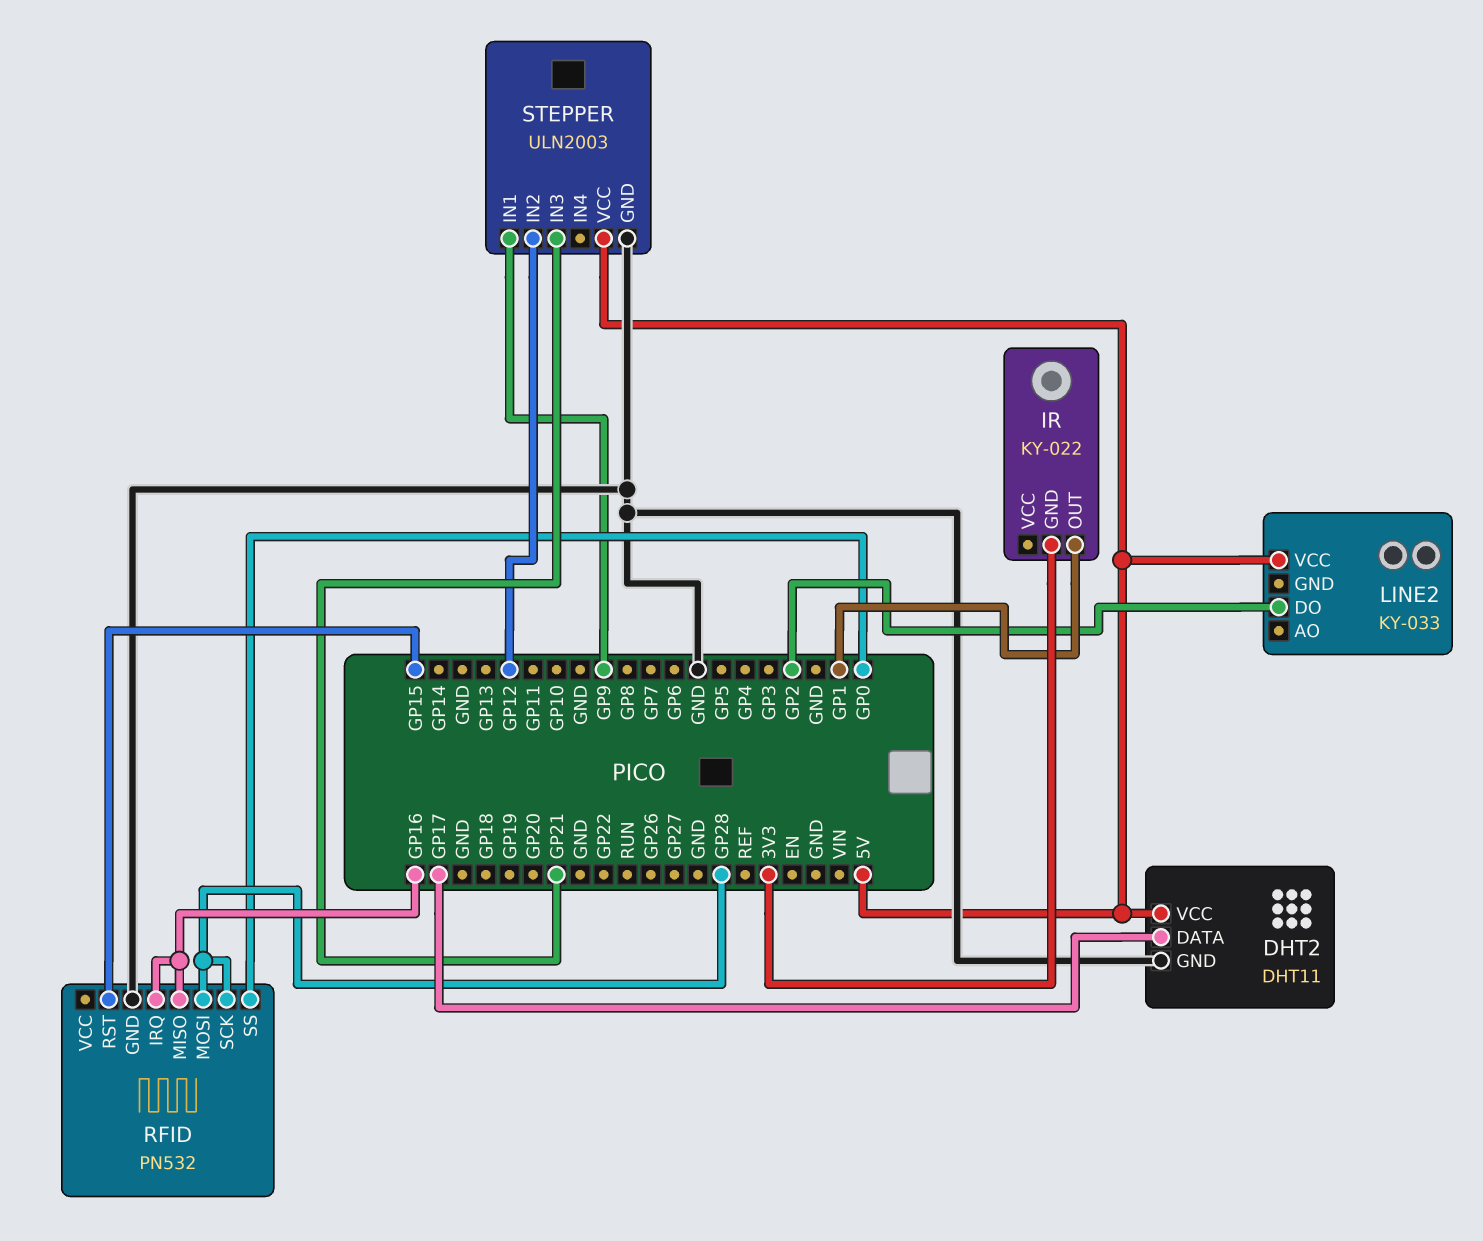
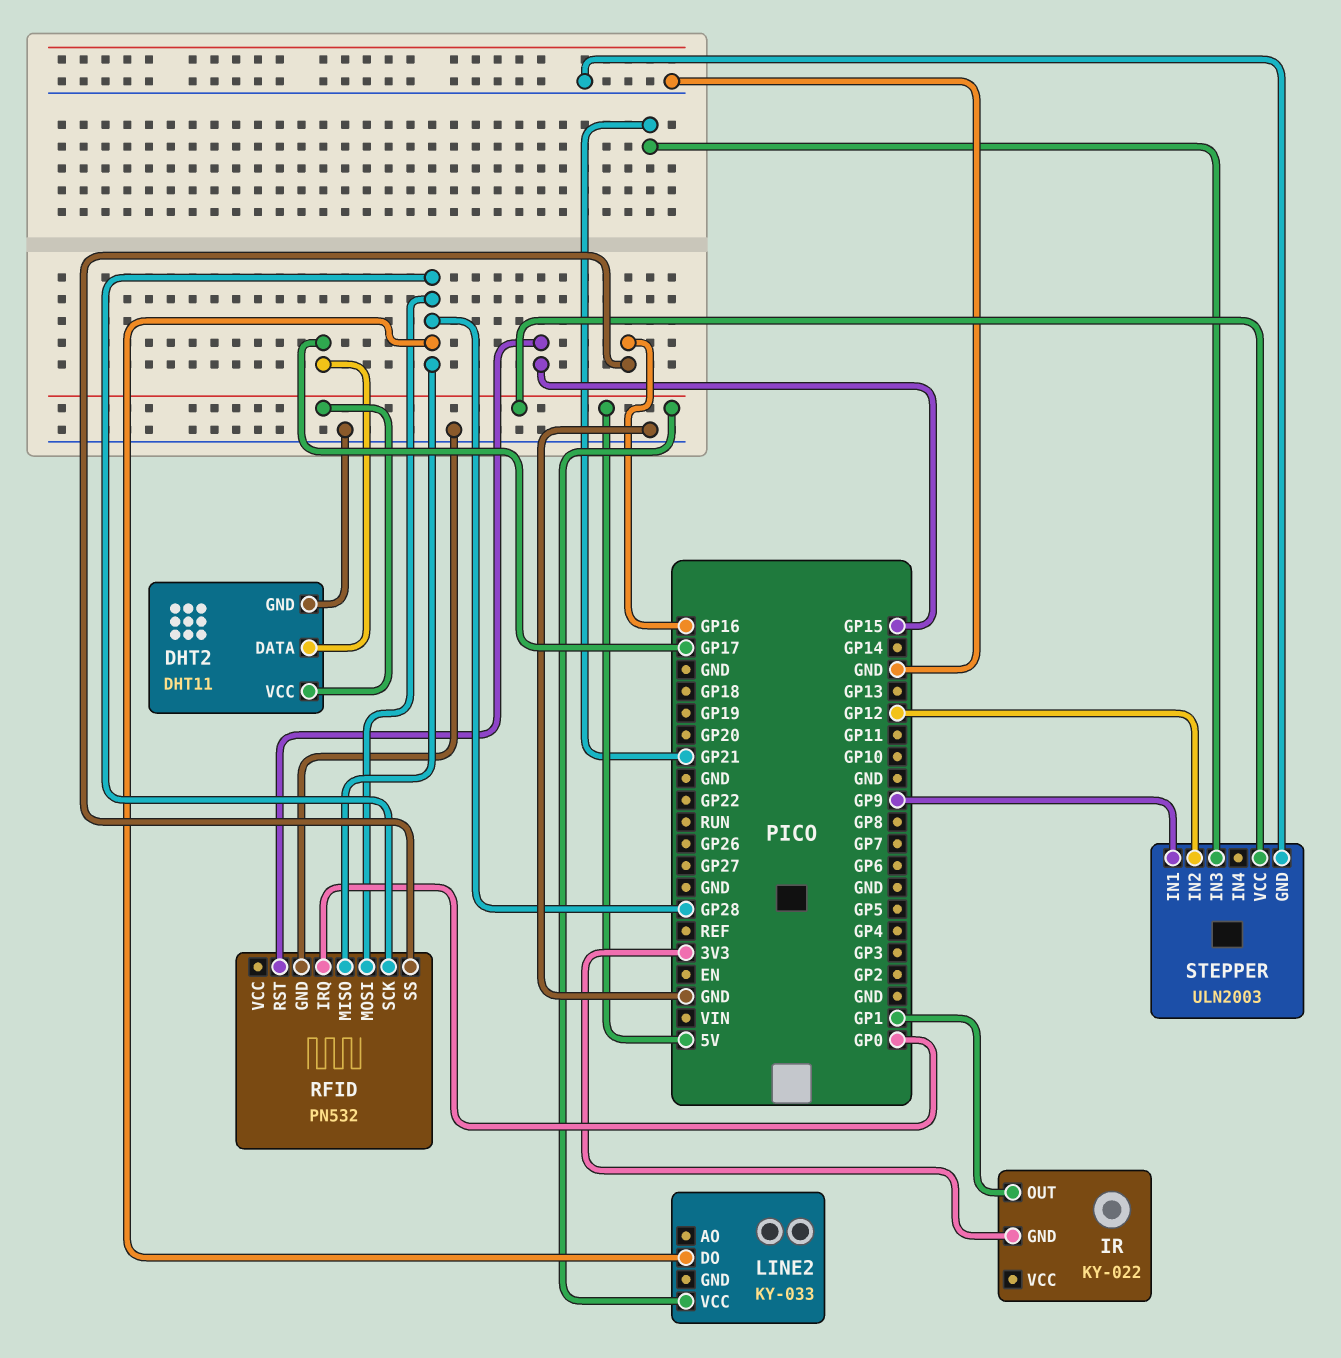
LINE2 pin DO: GP2 -> GP28
RFID pin IRQ: GP16 -> GP0
RFID pin MISO: GP16 -> GP28
RFID pin SS: GP0 -> GP16

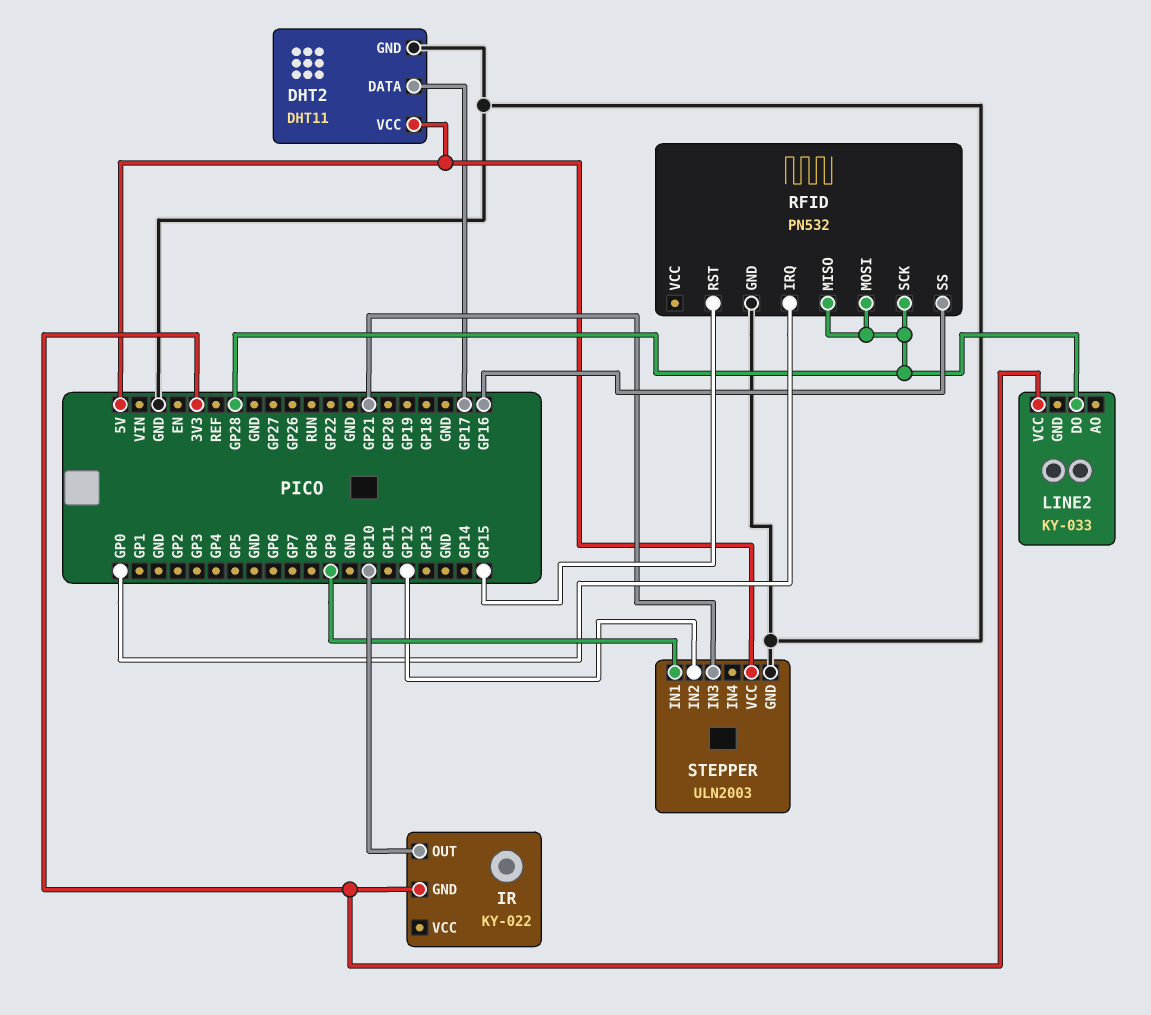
IR pin OUT: GP1 -> GP10
LINE2 pin VCC: 5V -> 3V3

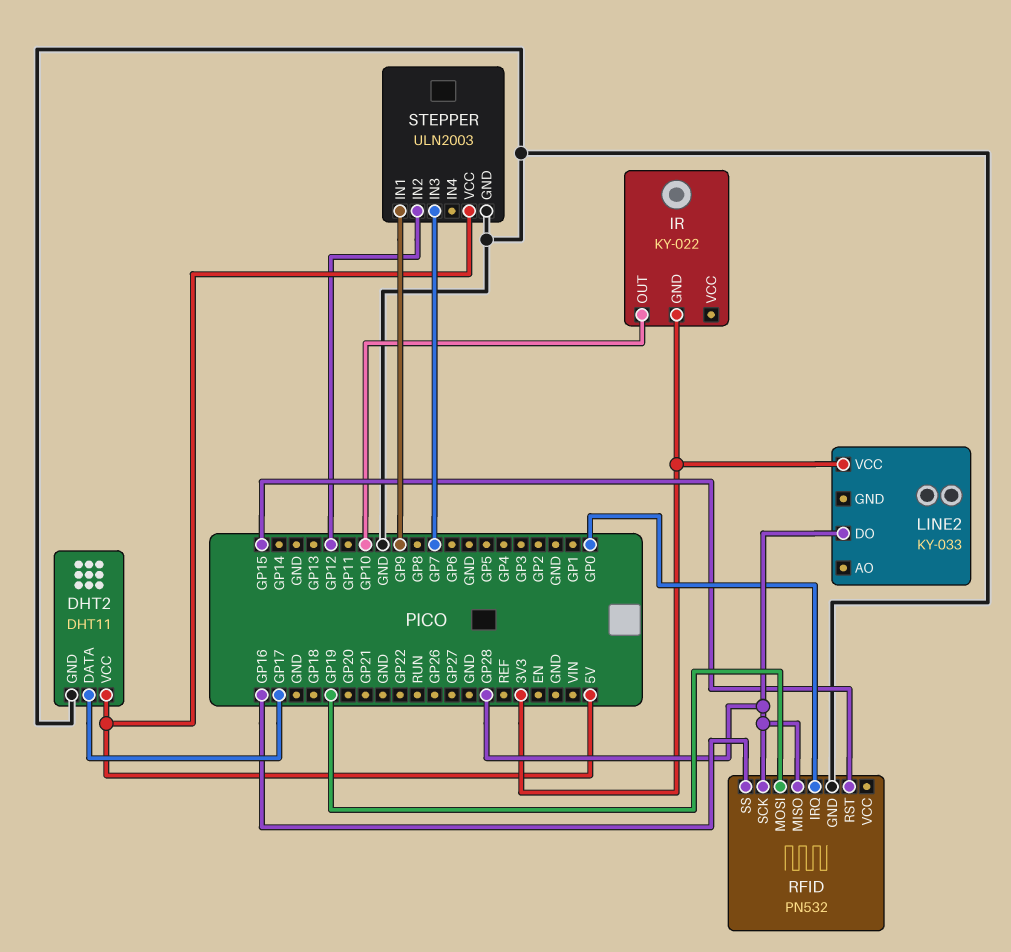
RFID pin MOSI: GP28 -> GP19
STEPPER pin IN3: GP21 -> GP7

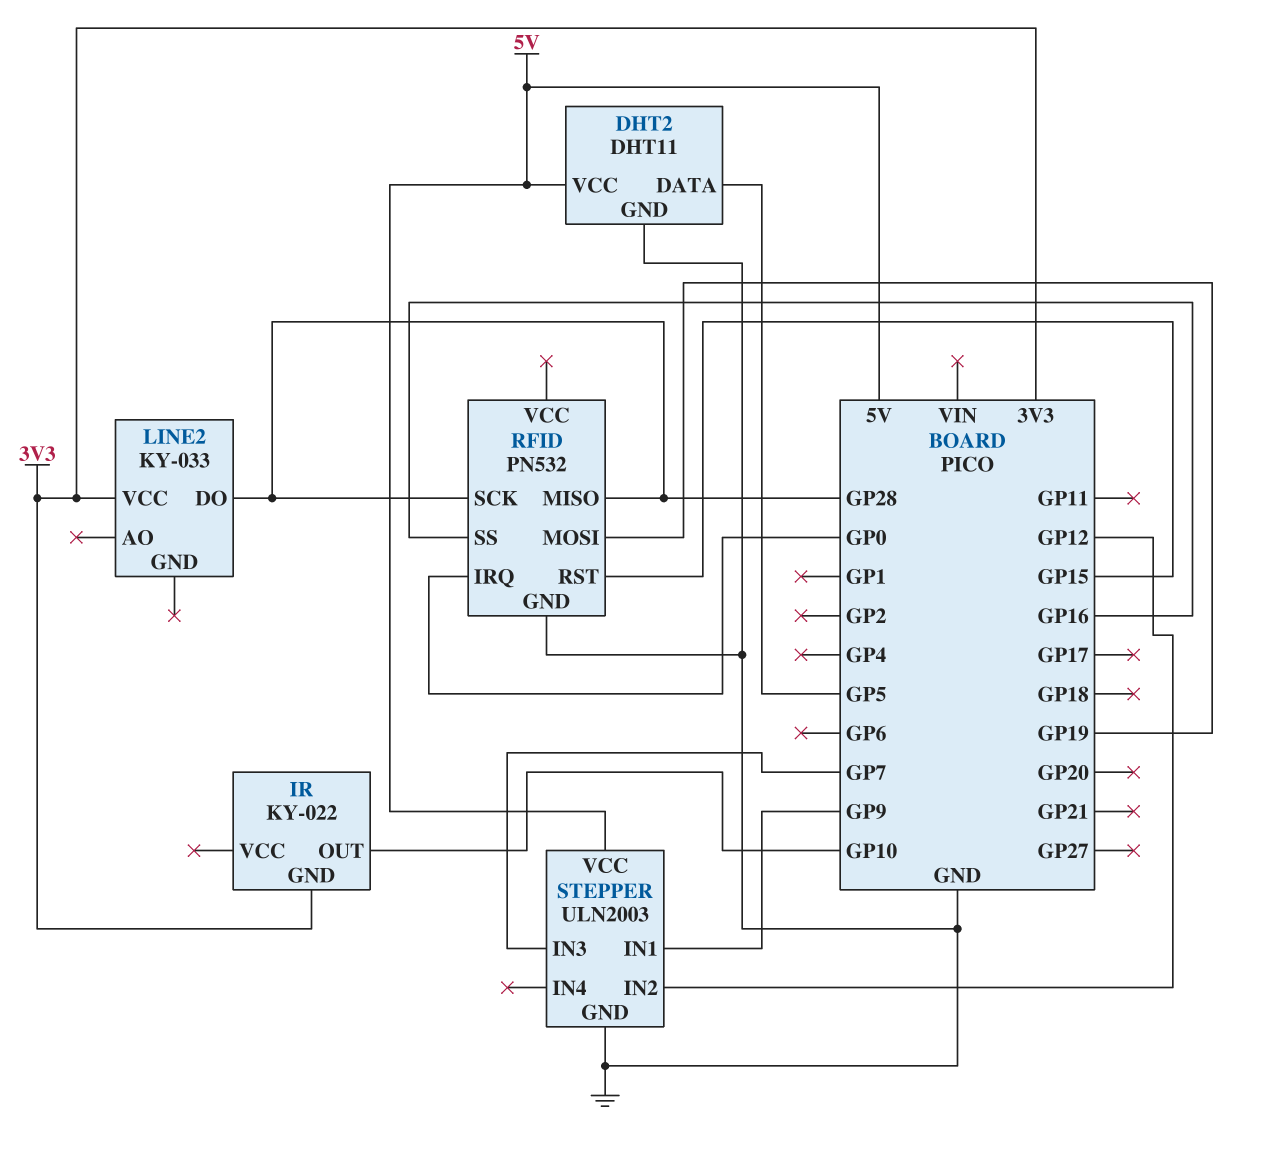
DHT2 pin DATA: GP17 -> GP5

